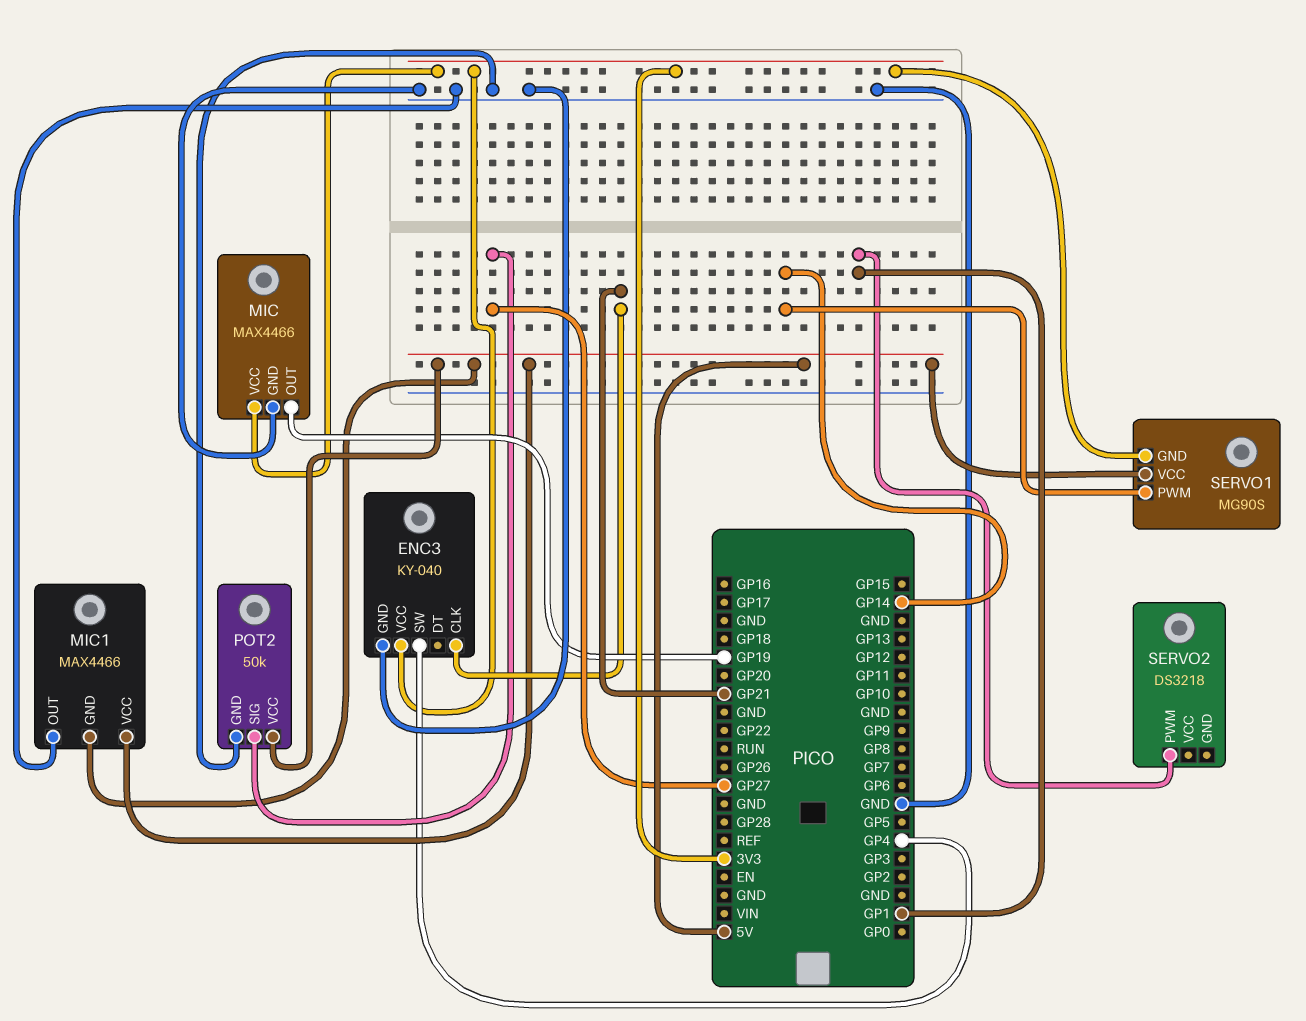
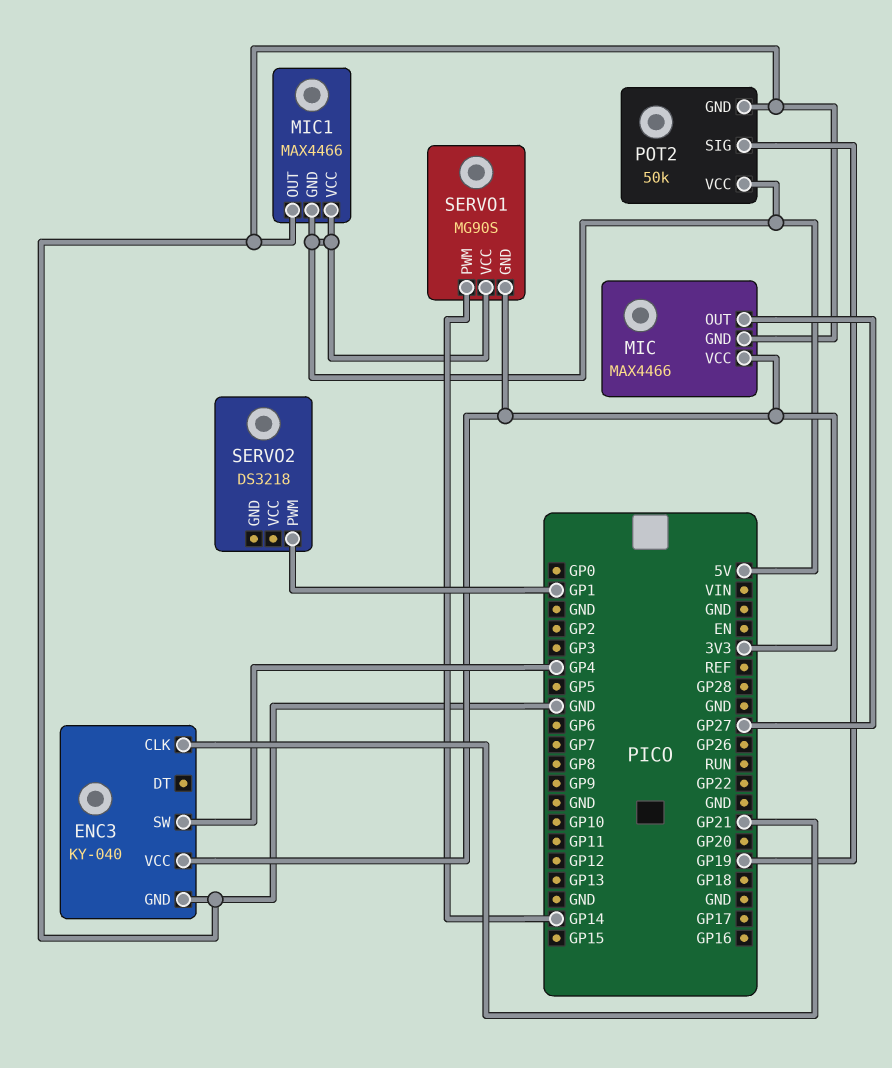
MIC pin OUT: GP19 -> GP27
POT2 pin SIG: GP27 -> GP19

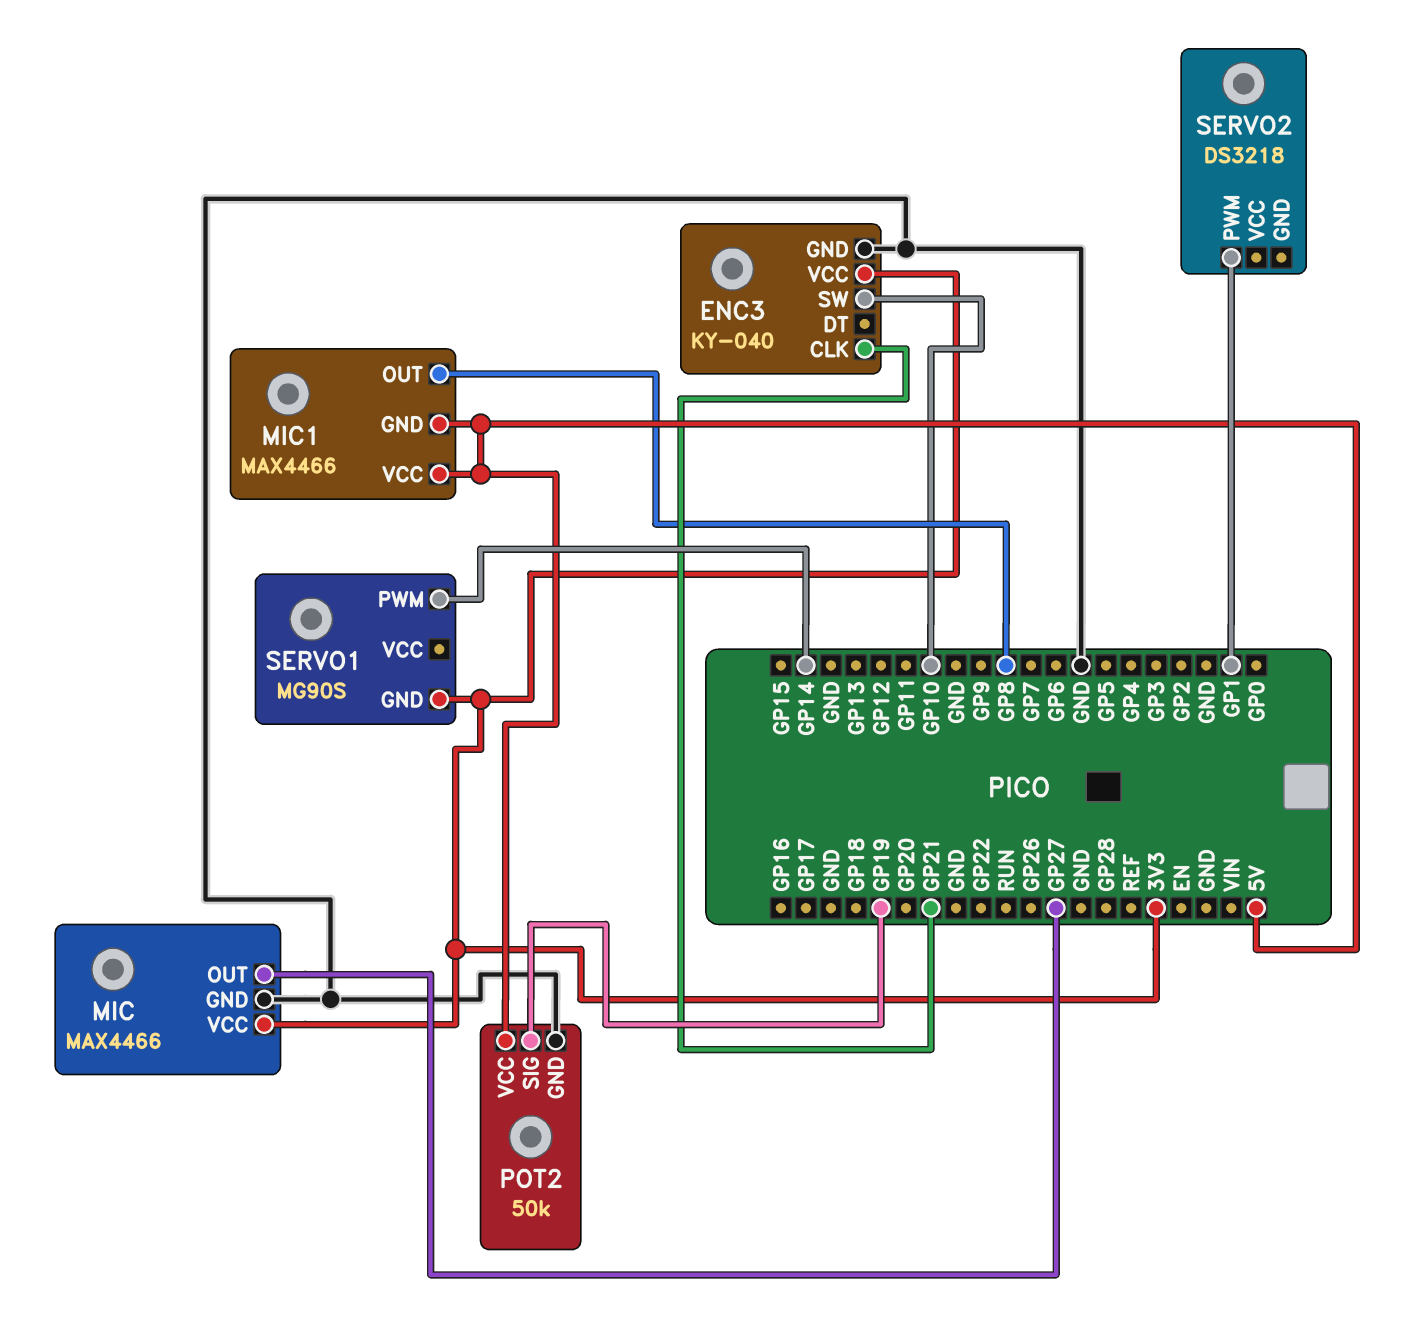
ENC3 pin SW: GP4 -> GP10
MIC1 pin OUT: GND -> GP8
SERVO1 pin VCC: 5V -> none

